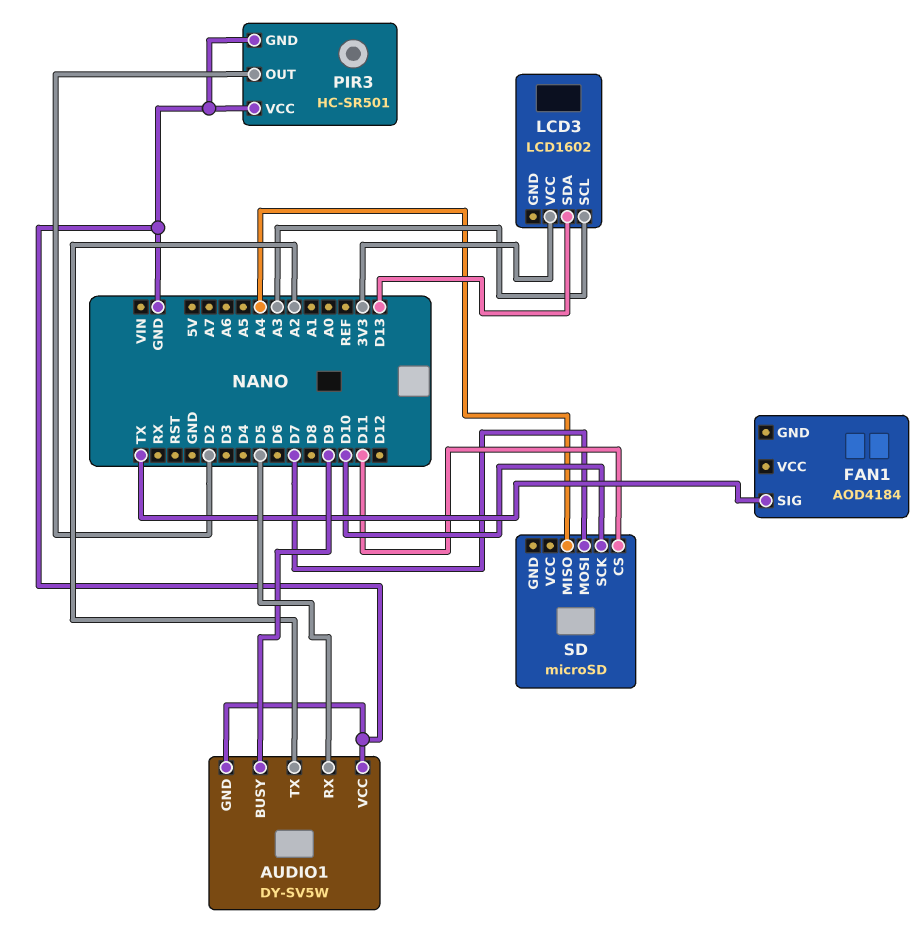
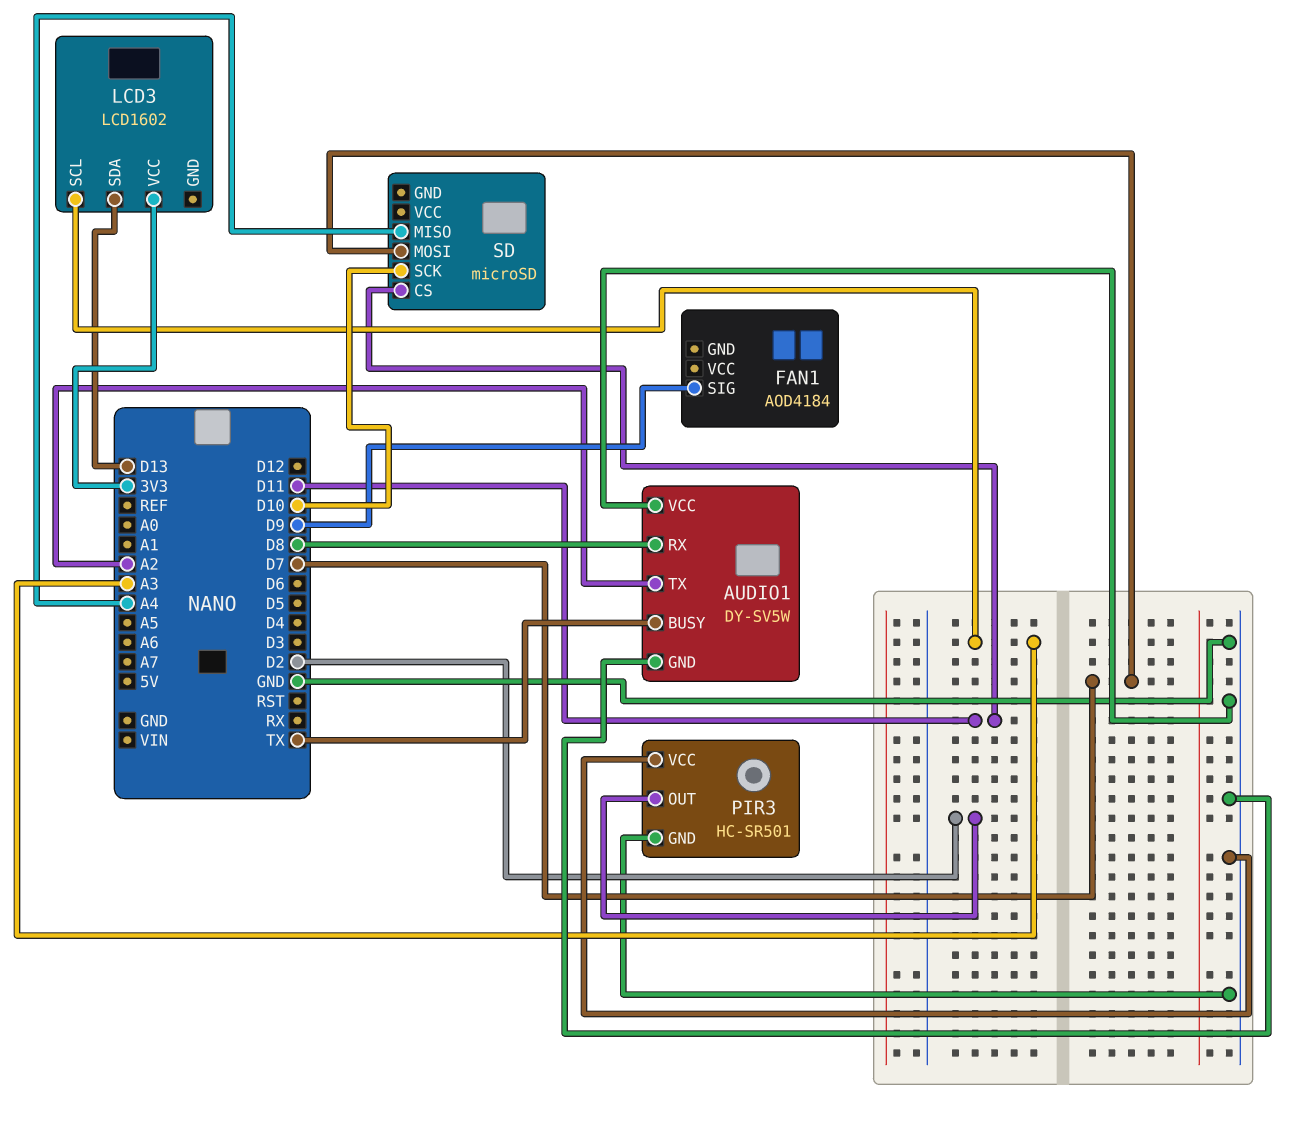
AUDIO1 pin BUSY: D9 -> TX
AUDIO1 pin RX: D5 -> D8
FAN1 pin SIG: TX -> D9

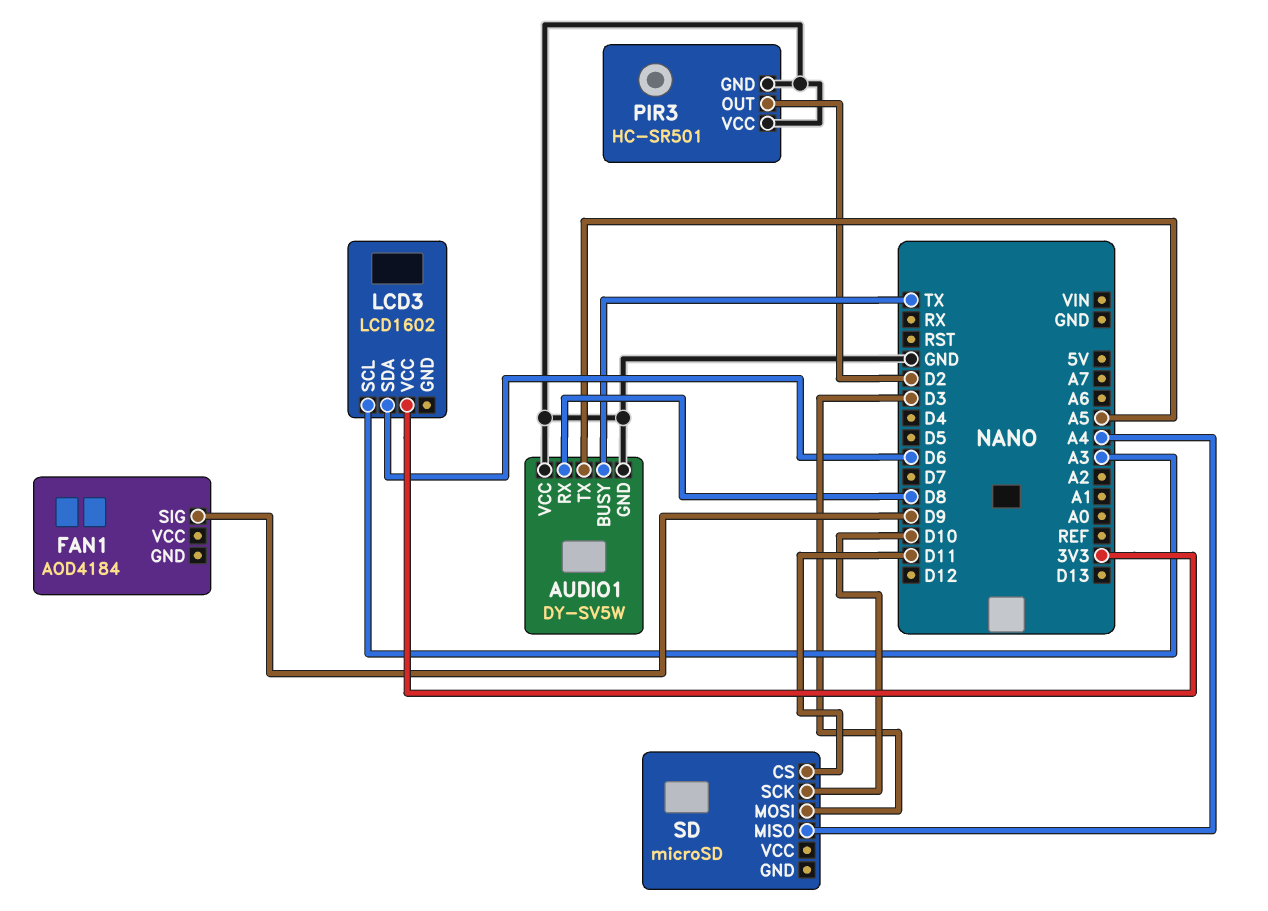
AUDIO1 pin TX: A2 -> A5
LCD3 pin SDA: D13 -> D6
SD pin MOSI: D7 -> D3

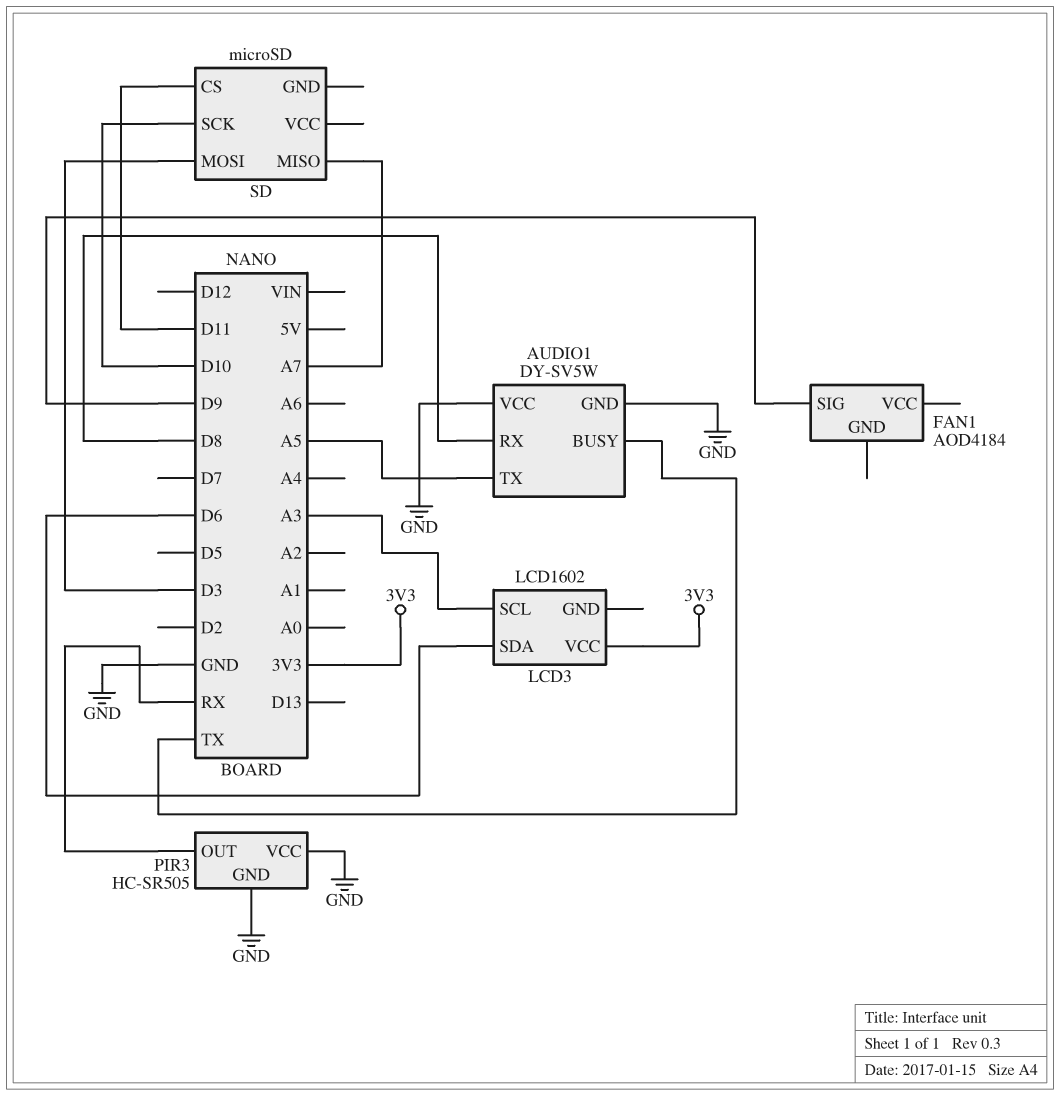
PIR3: HC-SR501 -> HC-SR505
PIR3 pin OUT: D2 -> RX
SD pin MISO: A4 -> A7

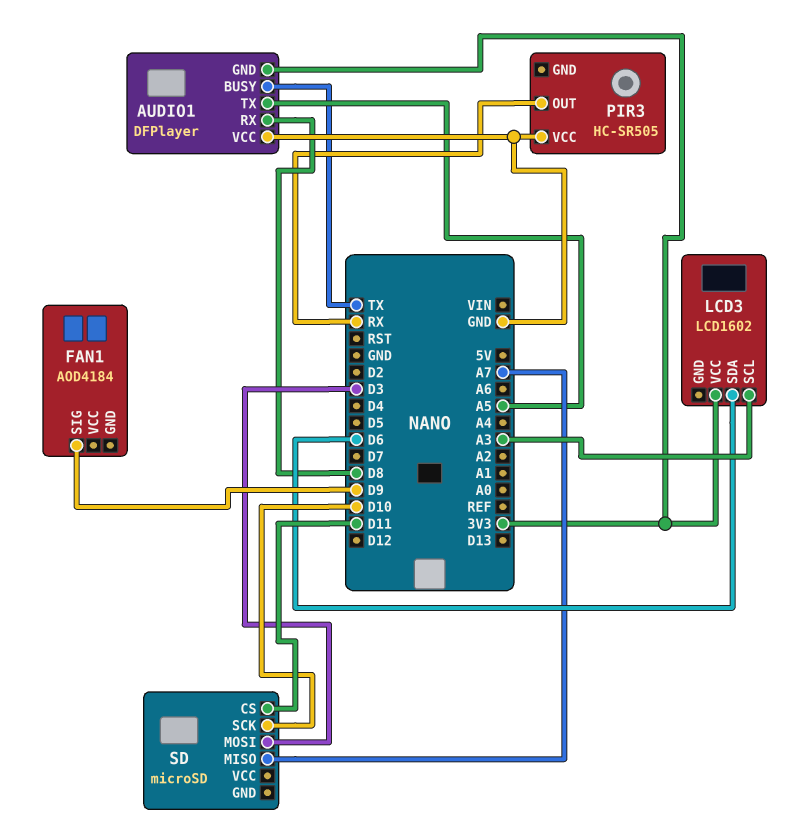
AUDIO1: DY-SV5W -> DFPlayer
AUDIO1 pin GND: GND -> 3V3
PIR3 pin GND: GND -> none

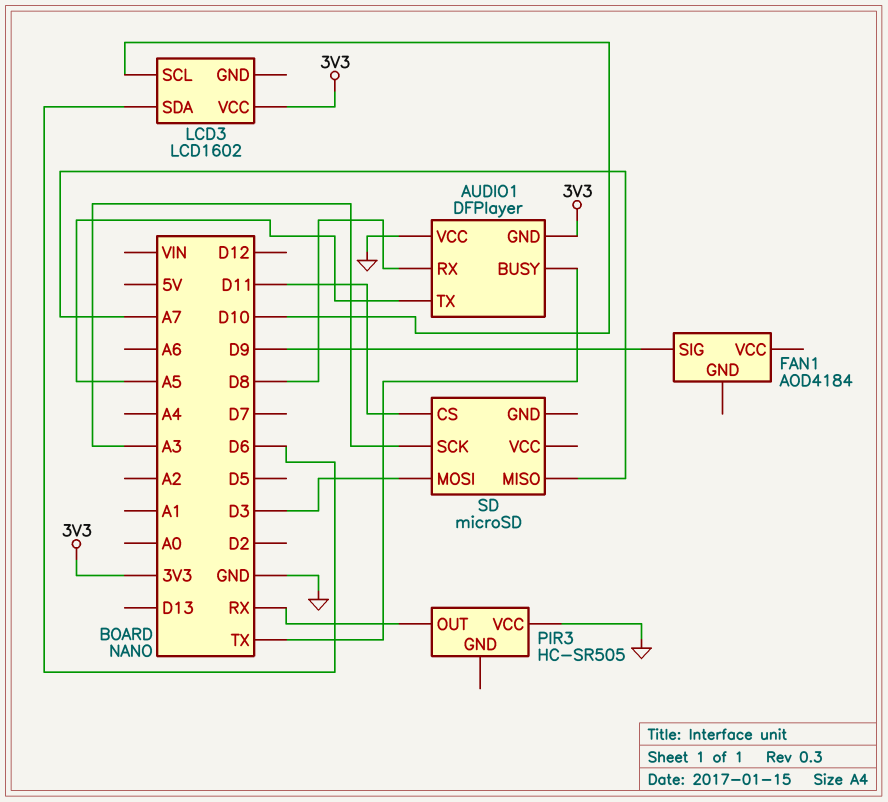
LCD3 pin SCL: A3 -> D10
SD pin SCK: D10 -> A3

